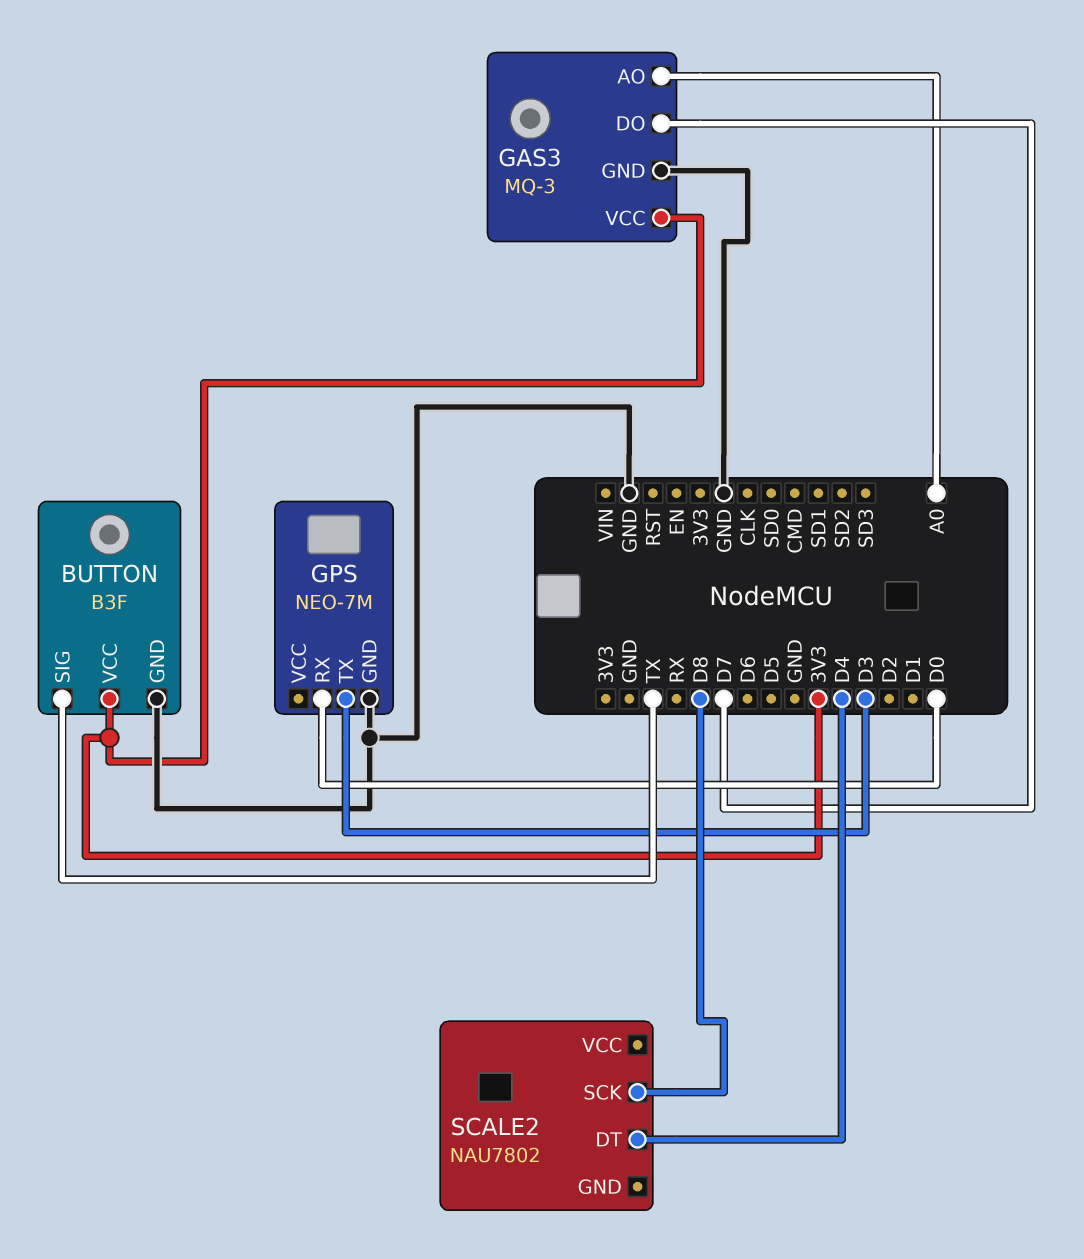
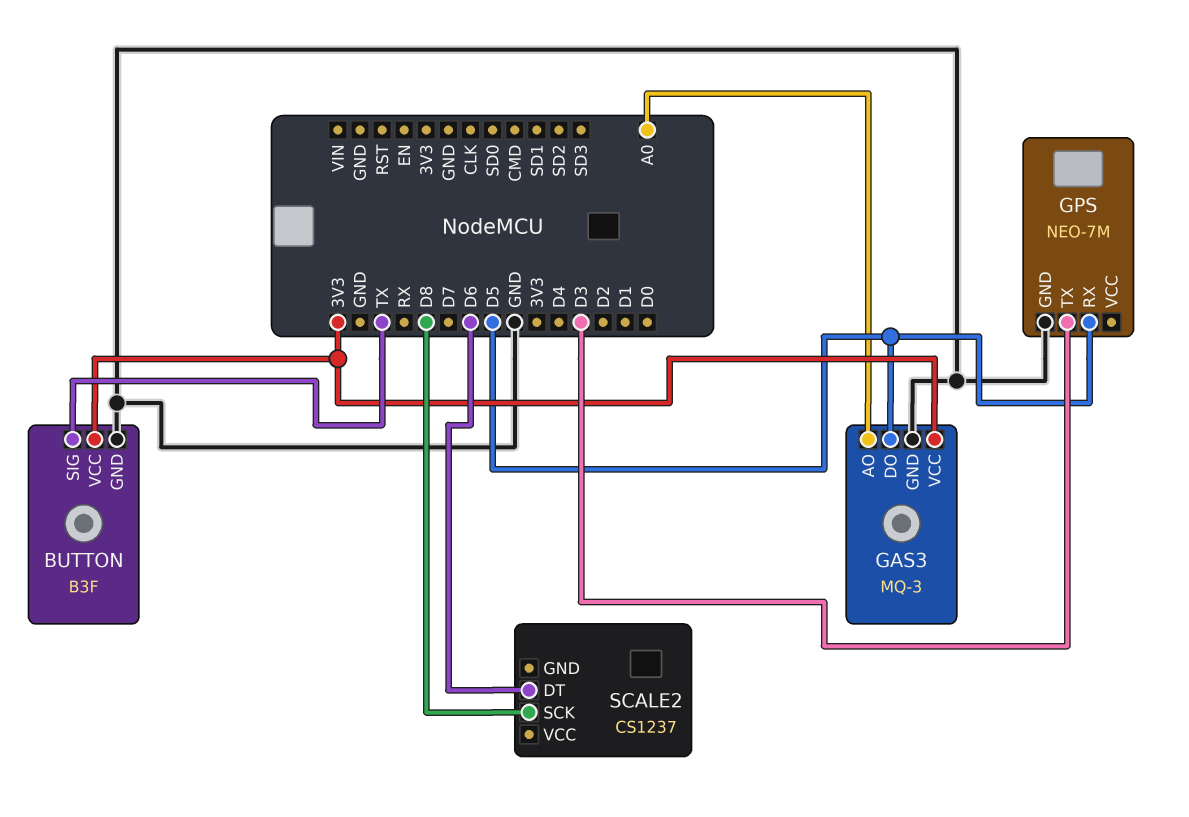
GAS3 pin DO: D7 -> D5
GPS pin RX: D0 -> D5
SCALE2: NAU7802 -> CS1237
SCALE2 pin DT: D4 -> D6

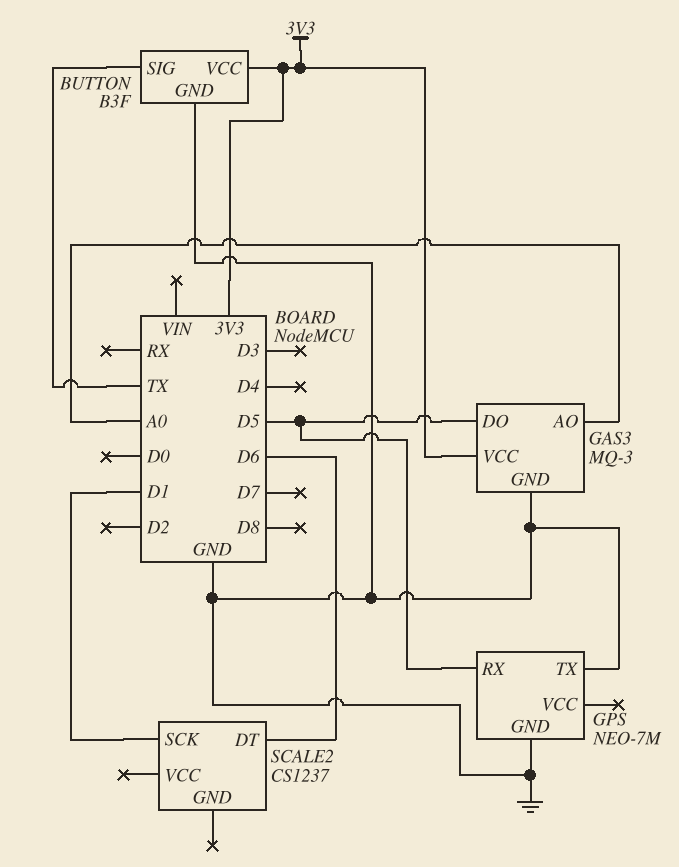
GPS pin TX: D3 -> GND
SCALE2 pin SCK: D8 -> D1

